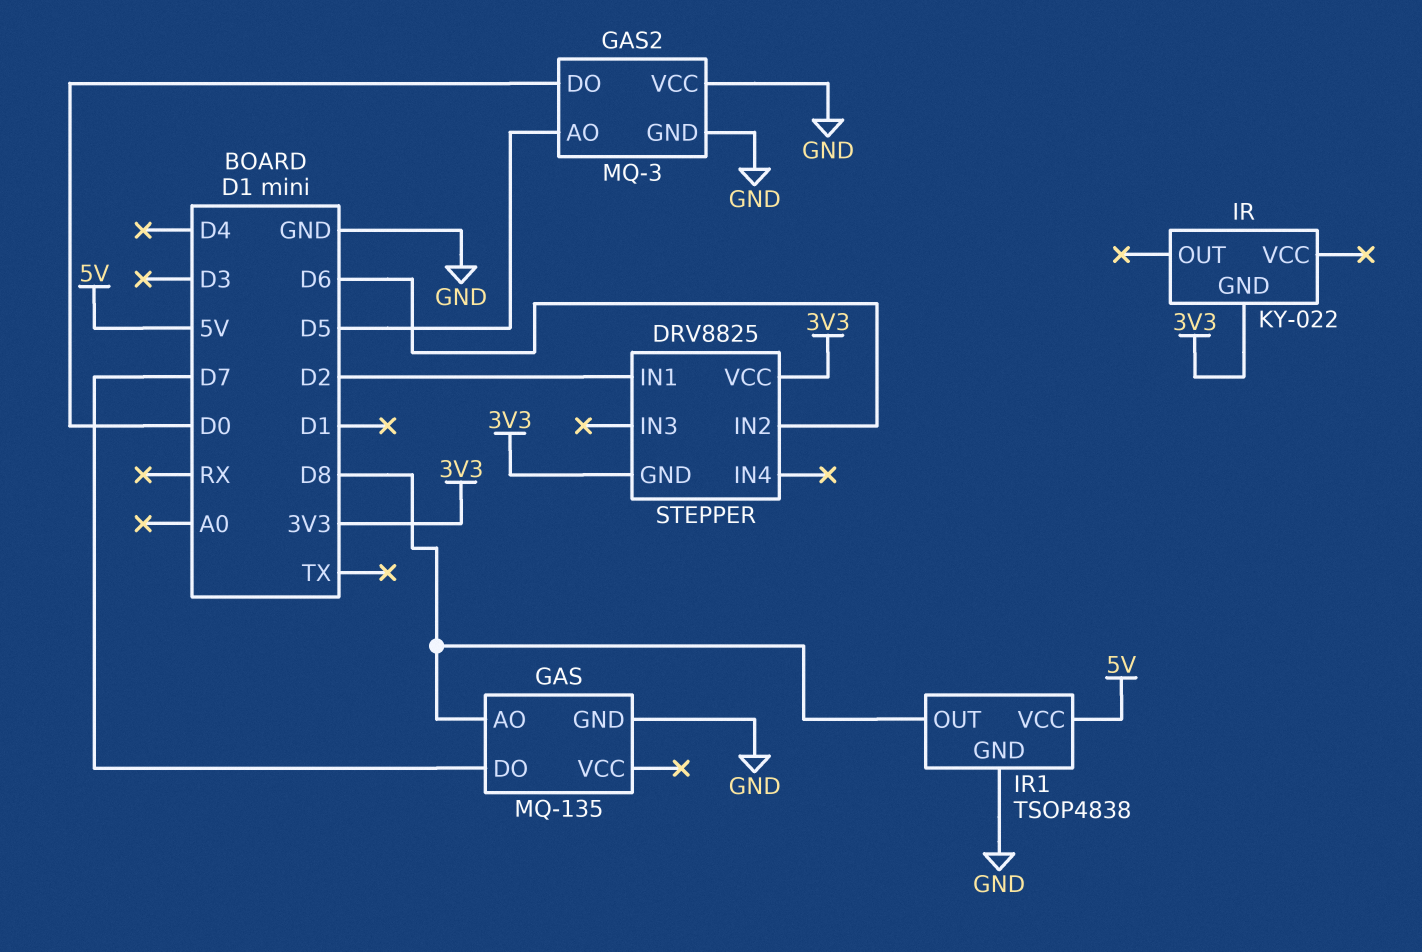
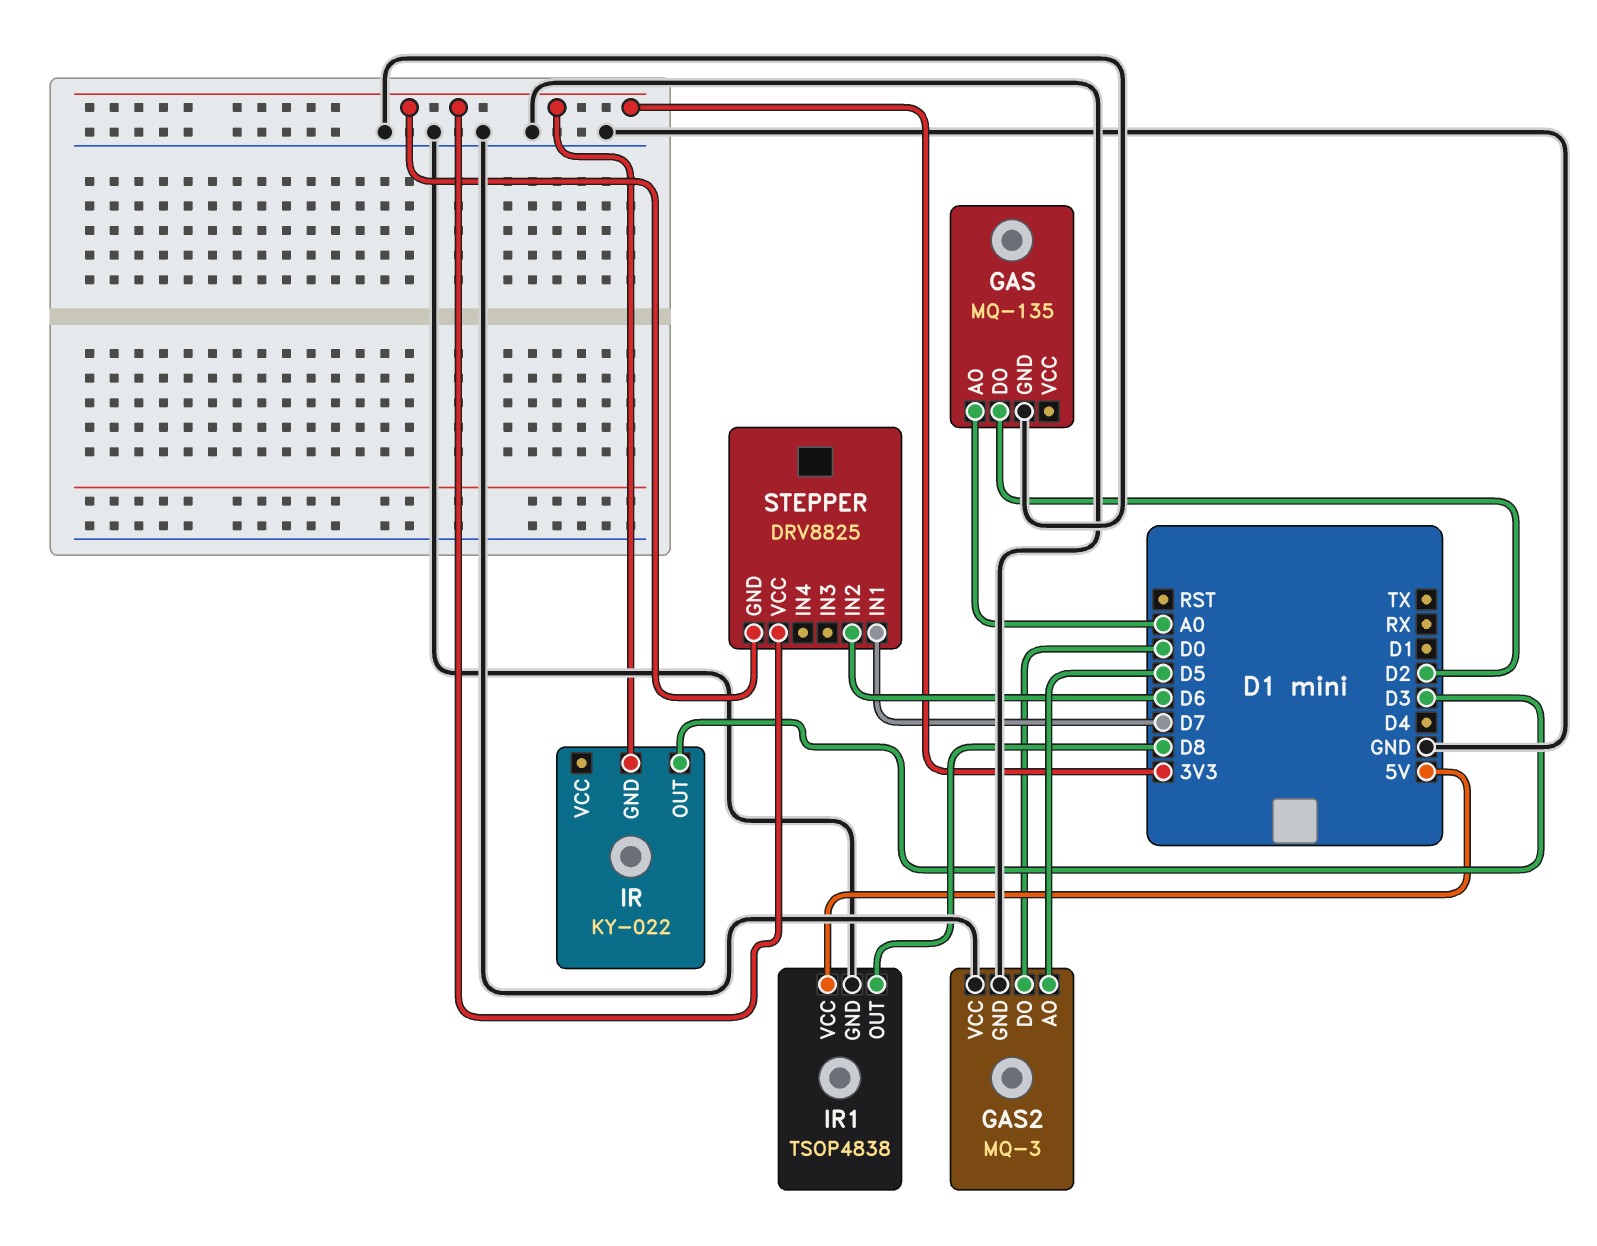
GAS pin AO: D8 -> A0
GAS pin DO: D7 -> D2
IR pin OUT: none -> D3
STEPPER pin IN1: D2 -> D7

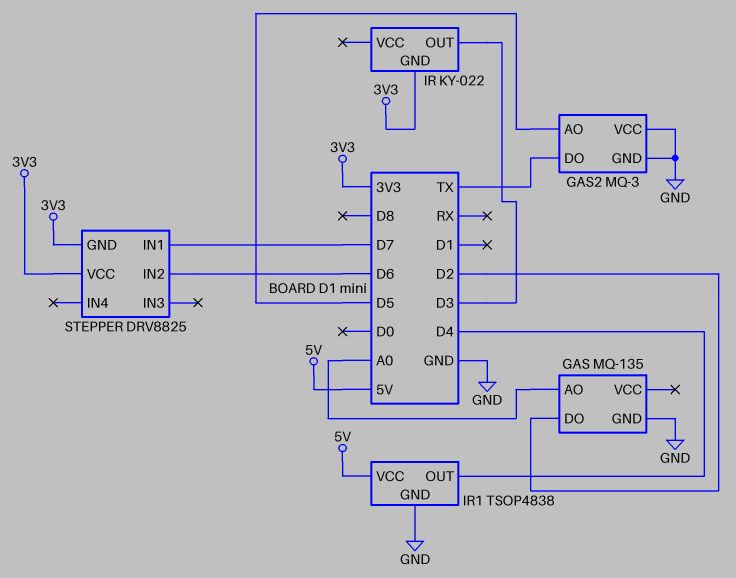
GAS2 pin DO: D0 -> TX
IR1 pin OUT: D8 -> D4

